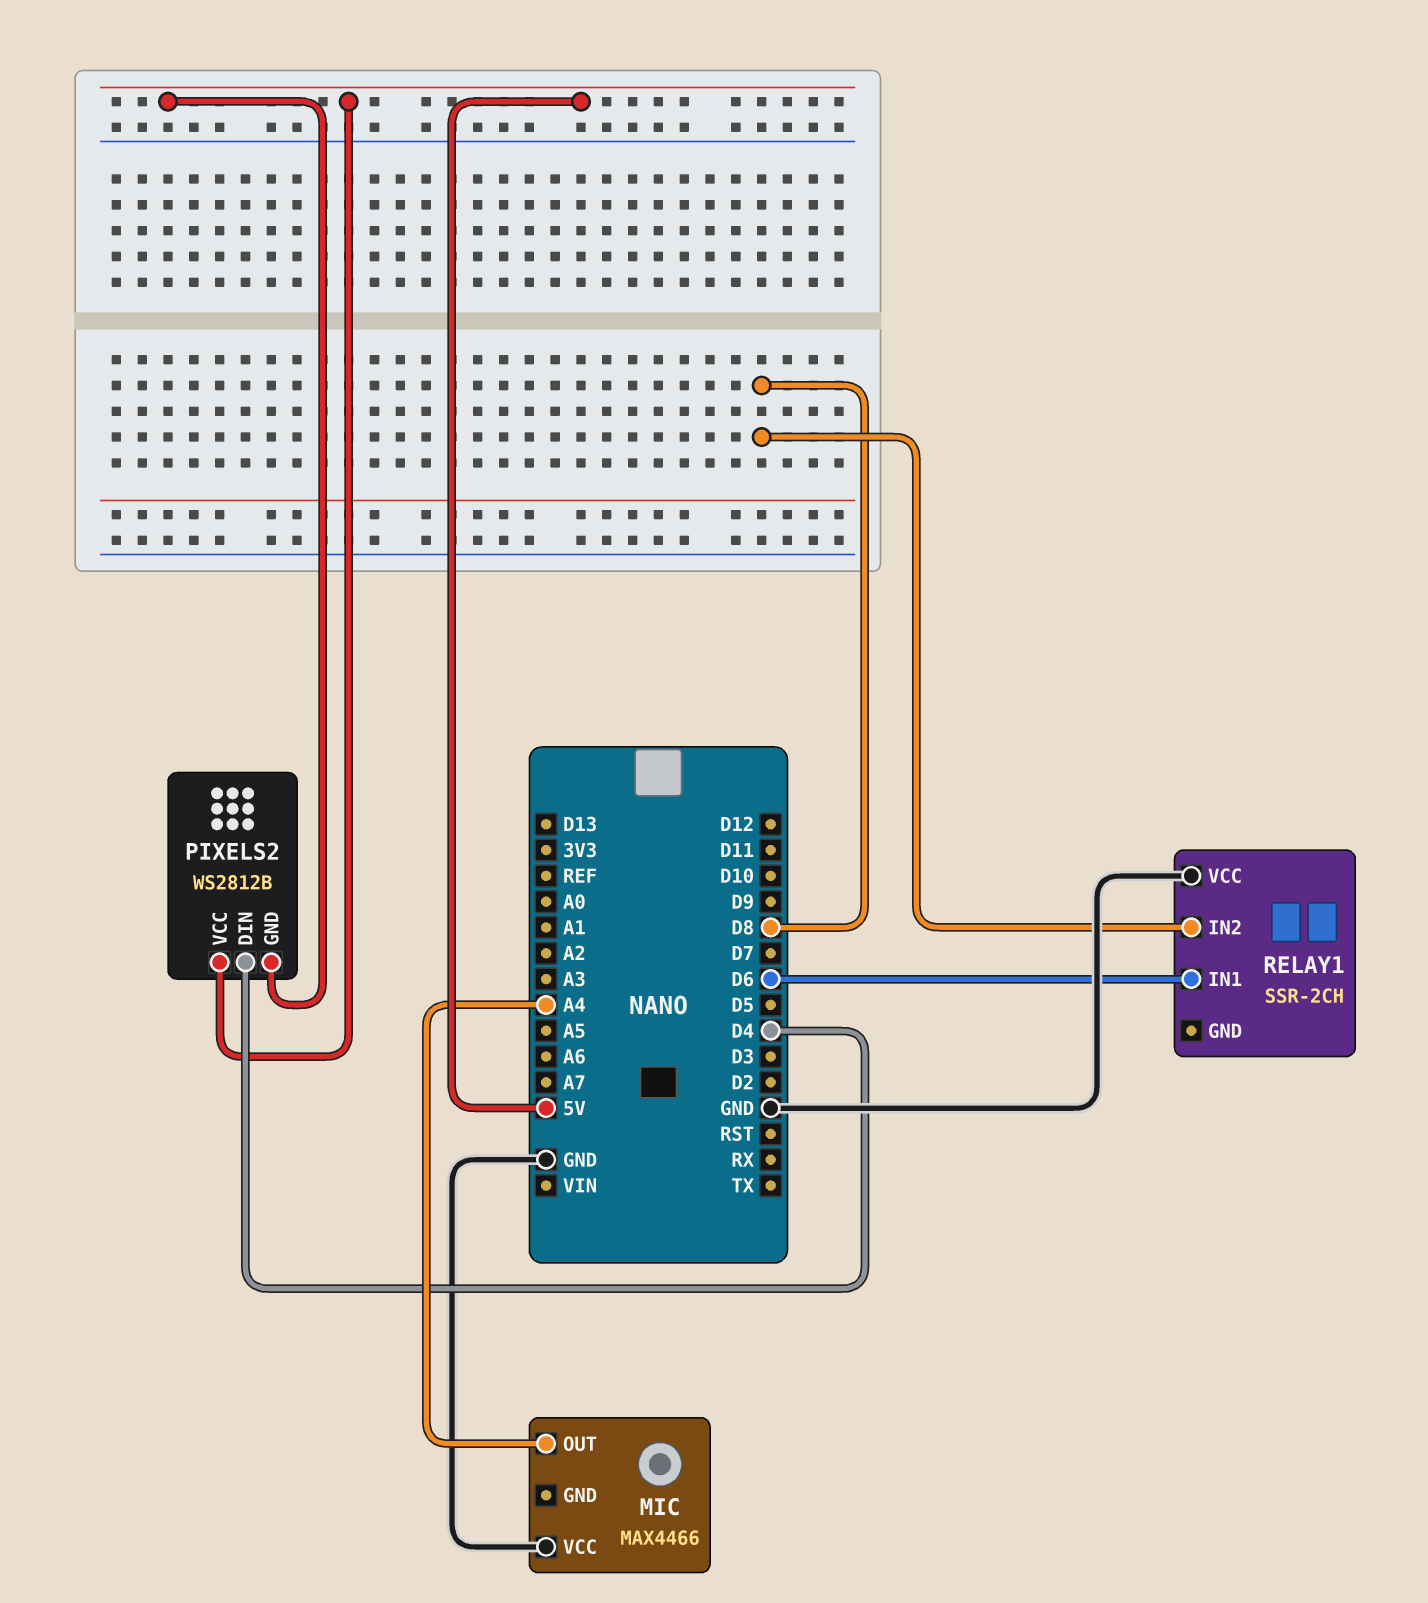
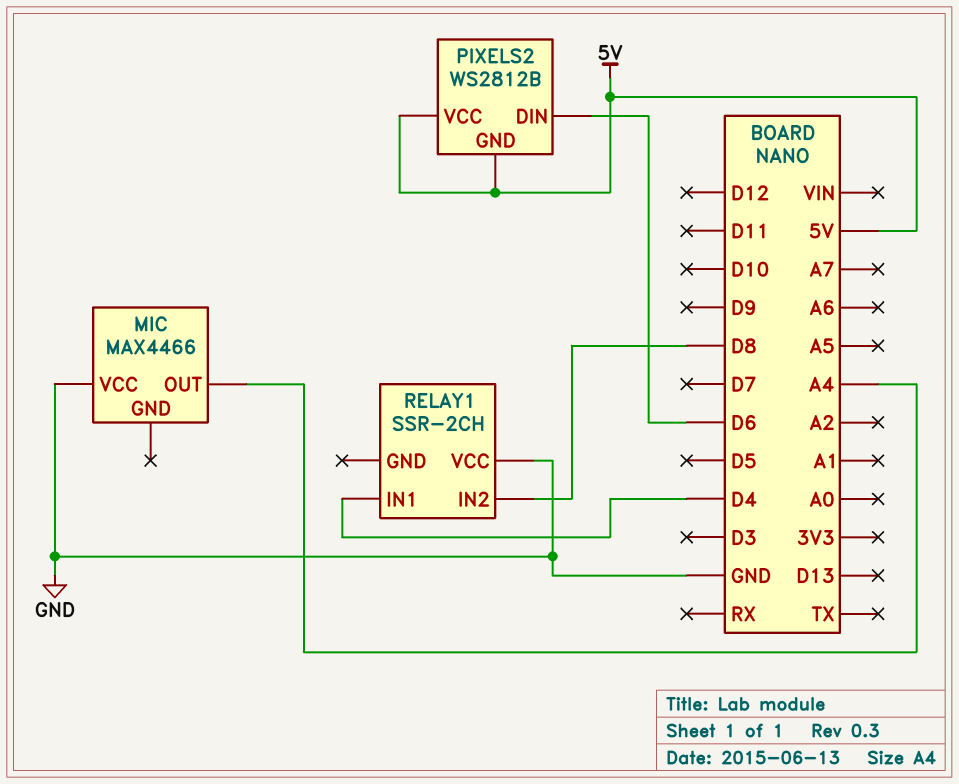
PIXELS2 pin DIN: D4 -> D6
RELAY1 pin IN1: D6 -> D4

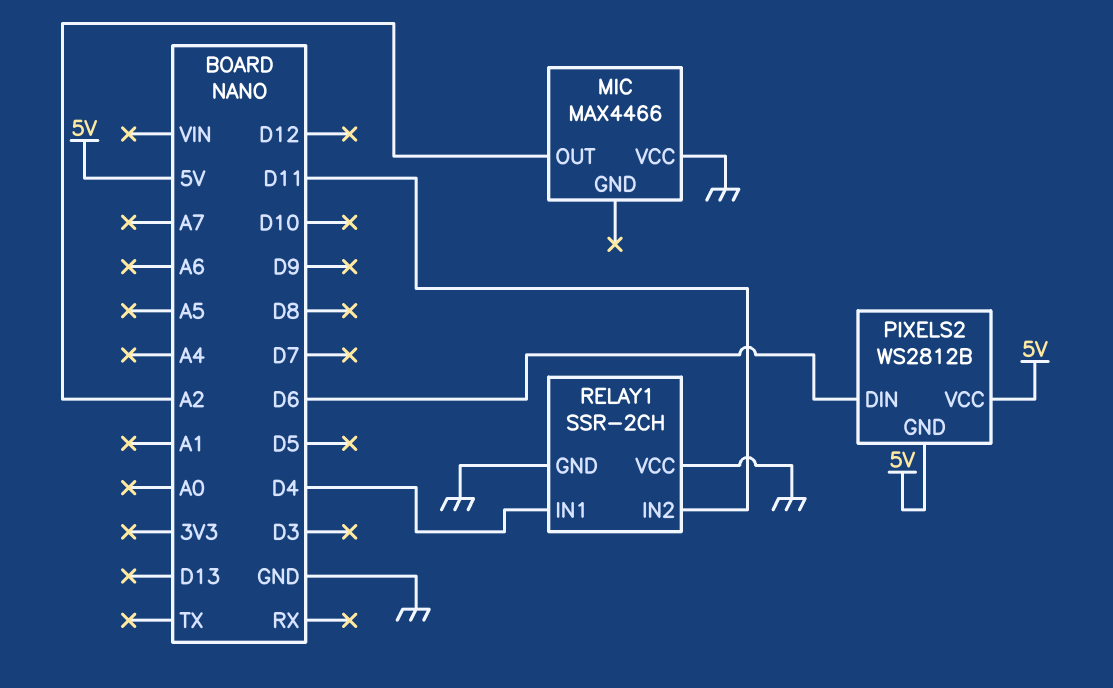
MIC pin OUT: A4 -> A2
RELAY1 pin GND: none -> GND
RELAY1 pin IN2: D8 -> D11

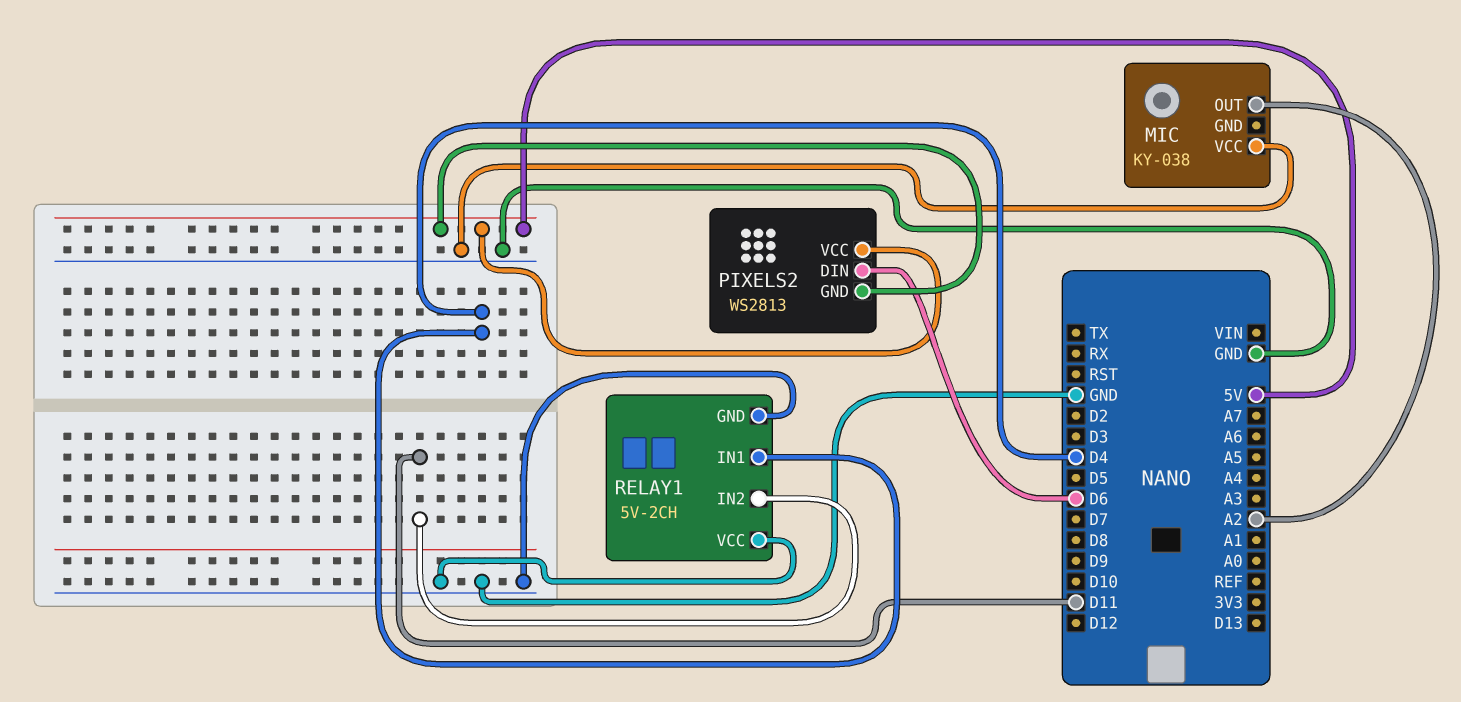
MIC: MAX4466 -> KY-038
PIXELS2: WS2812B -> WS2813
RELAY1: SSR-2CH -> 5V-2CH

